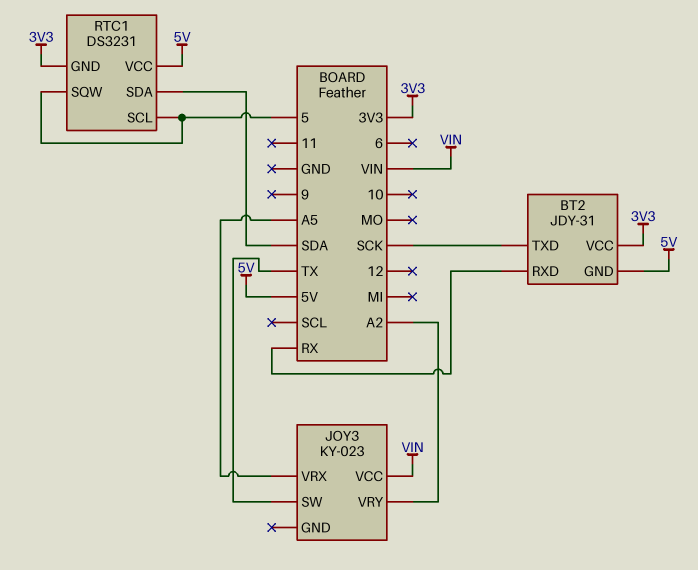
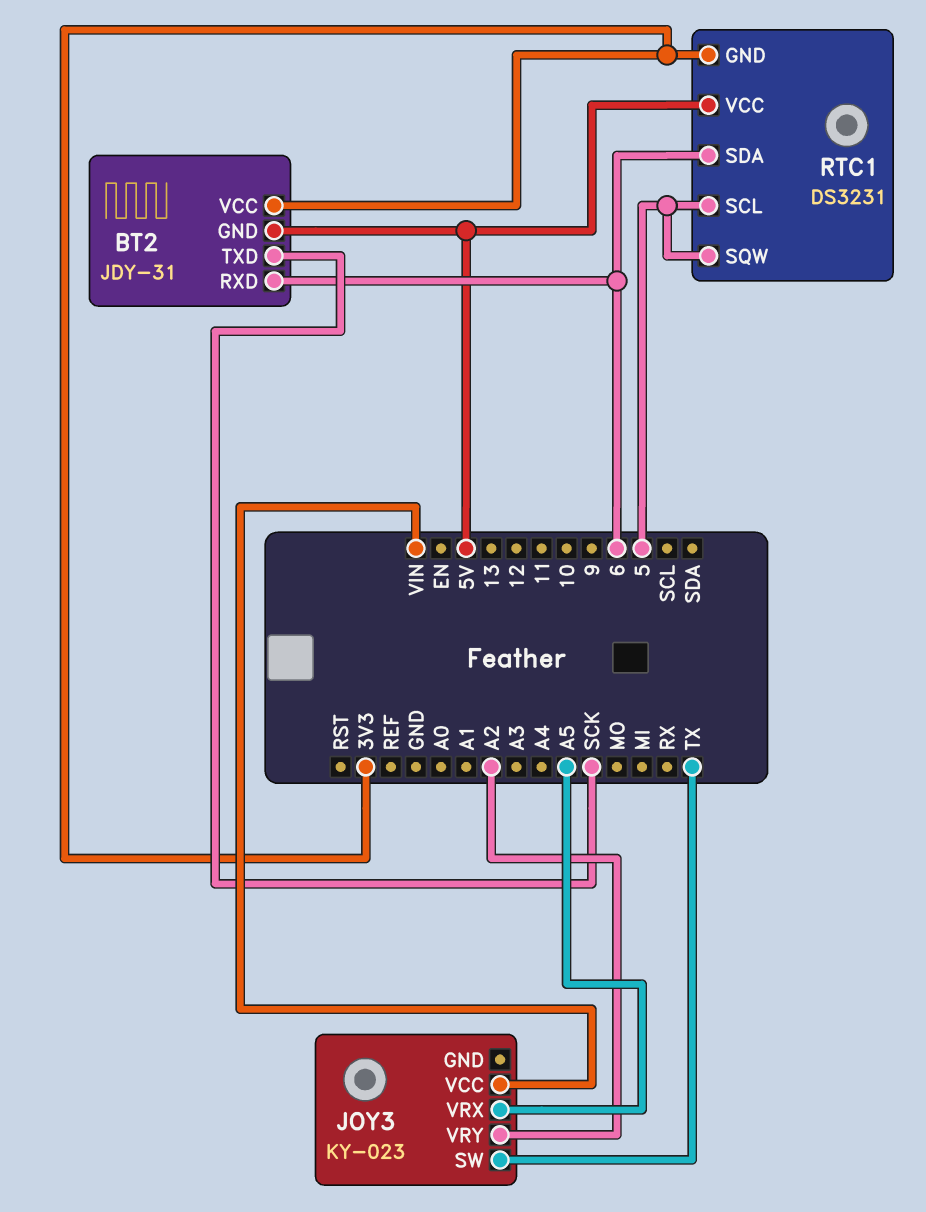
BT2 pin RXD: RX -> 6
RTC1 pin SDA: SDA -> 6

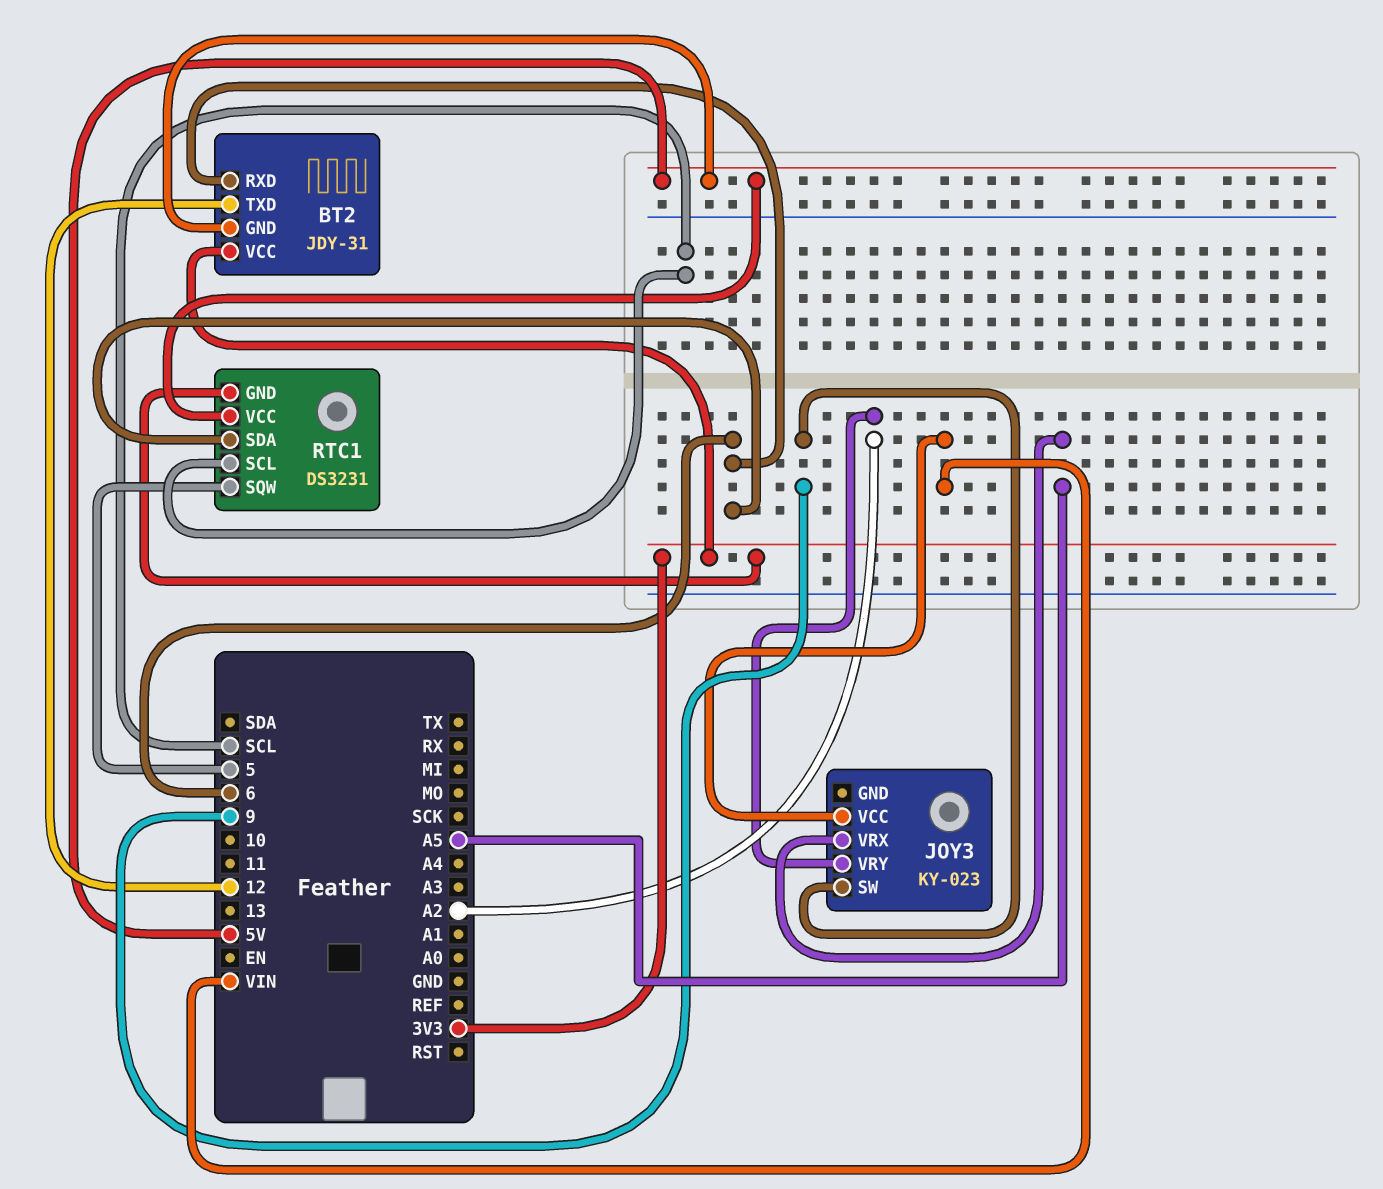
BT2 pin TXD: SCK -> 12
JOY3 pin SW: TX -> 9
RTC1 pin SCL: 5 -> SCL

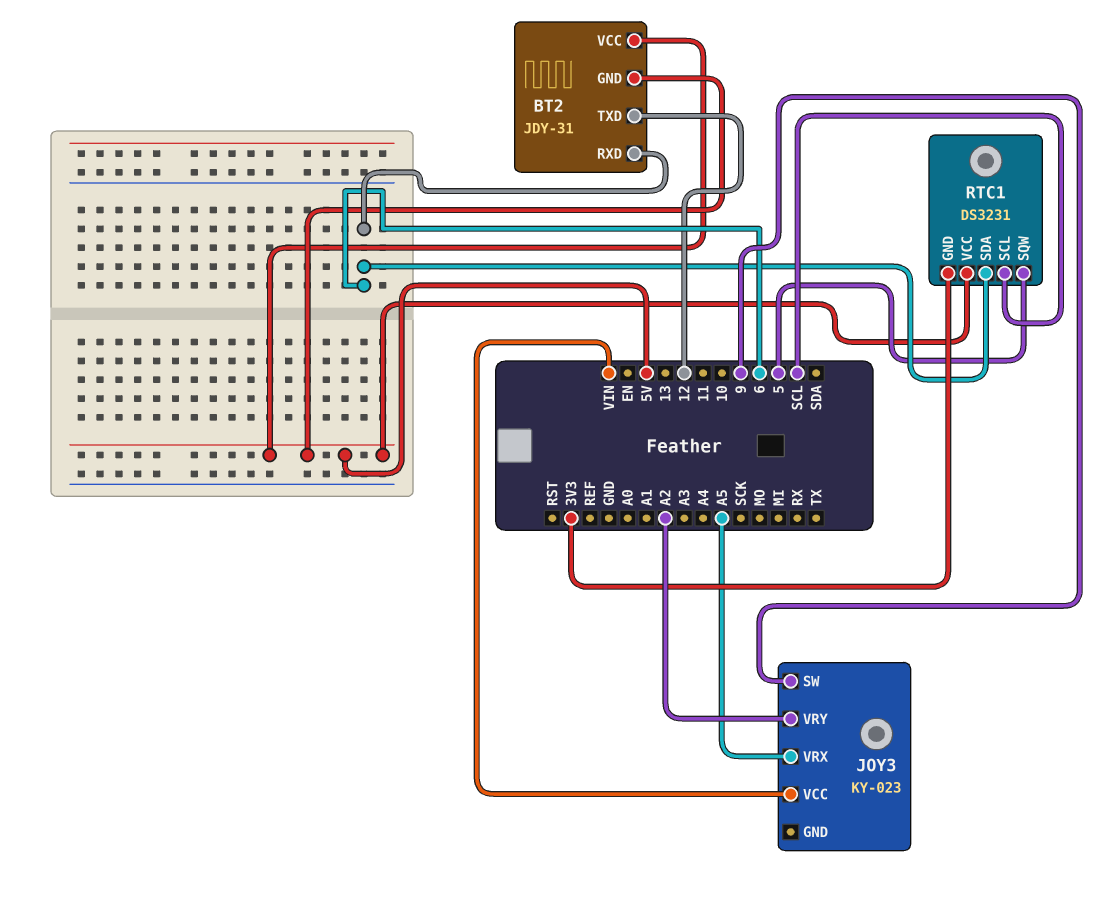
BT2 pin VCC: 3V3 -> 5V

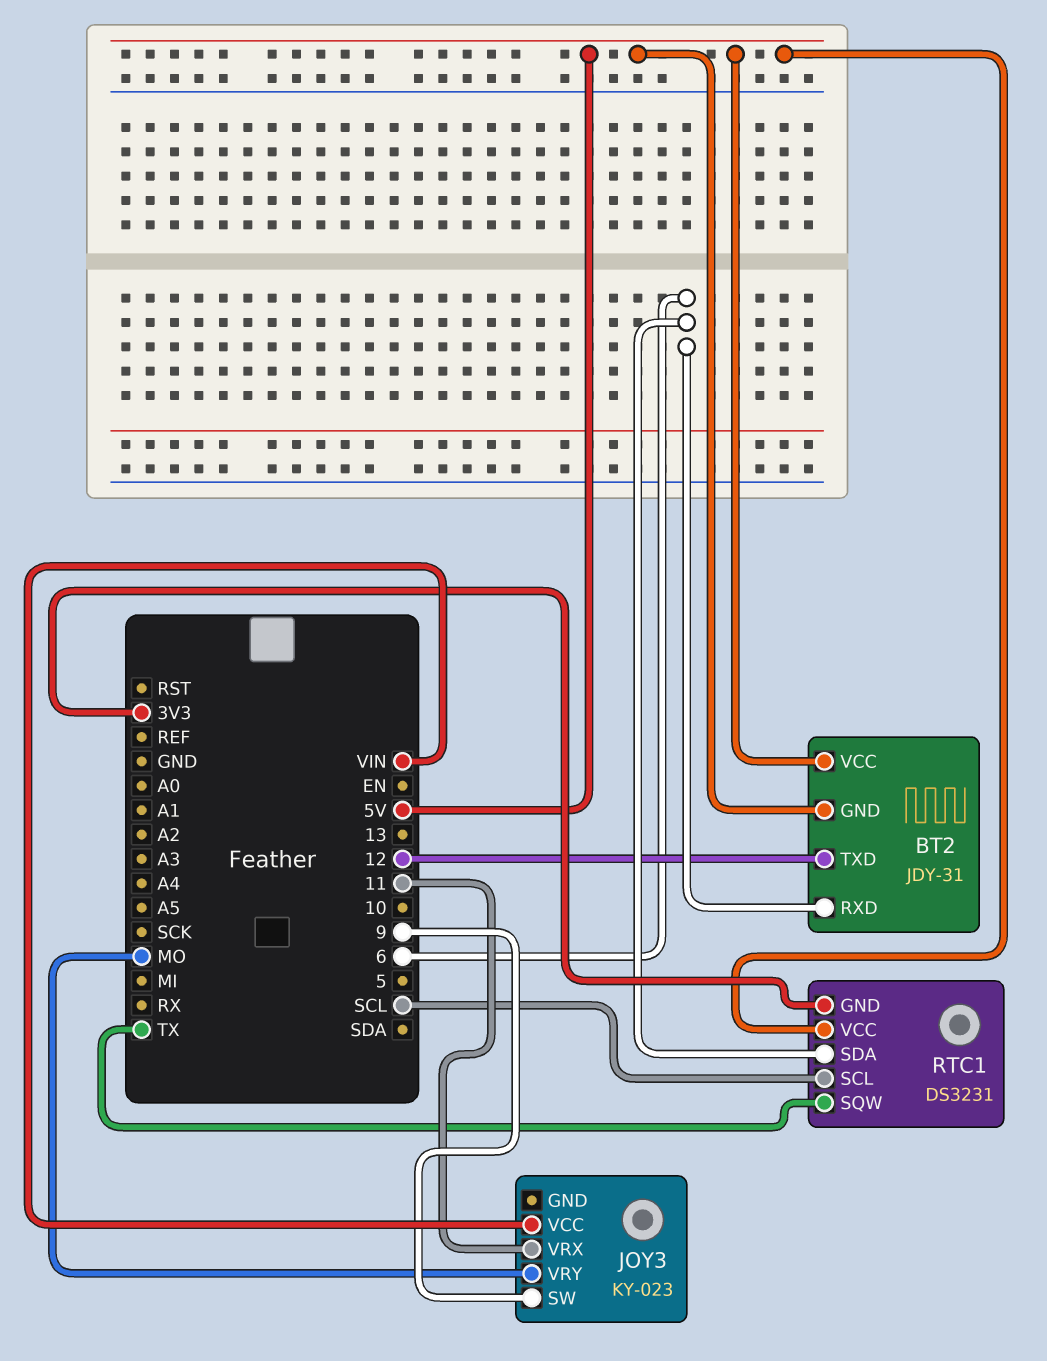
JOY3 pin VRX: A5 -> 11
JOY3 pin VRY: A2 -> MO
RTC1 pin SQW: 5 -> TX

